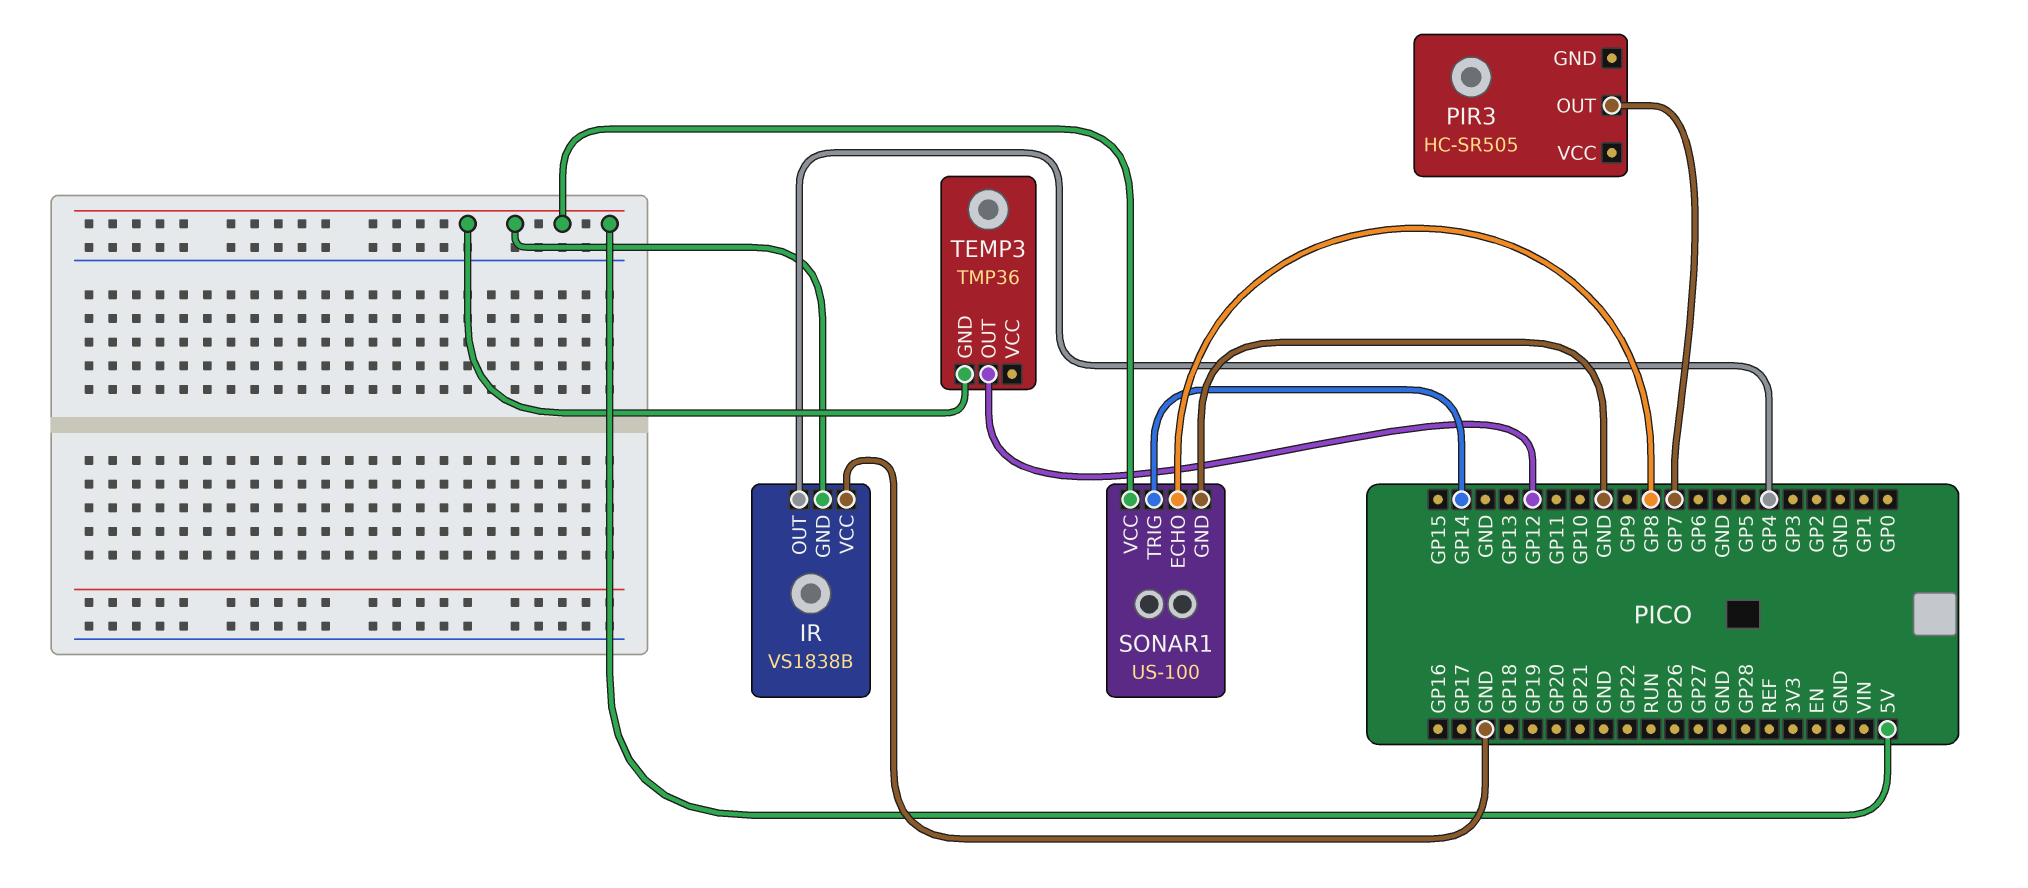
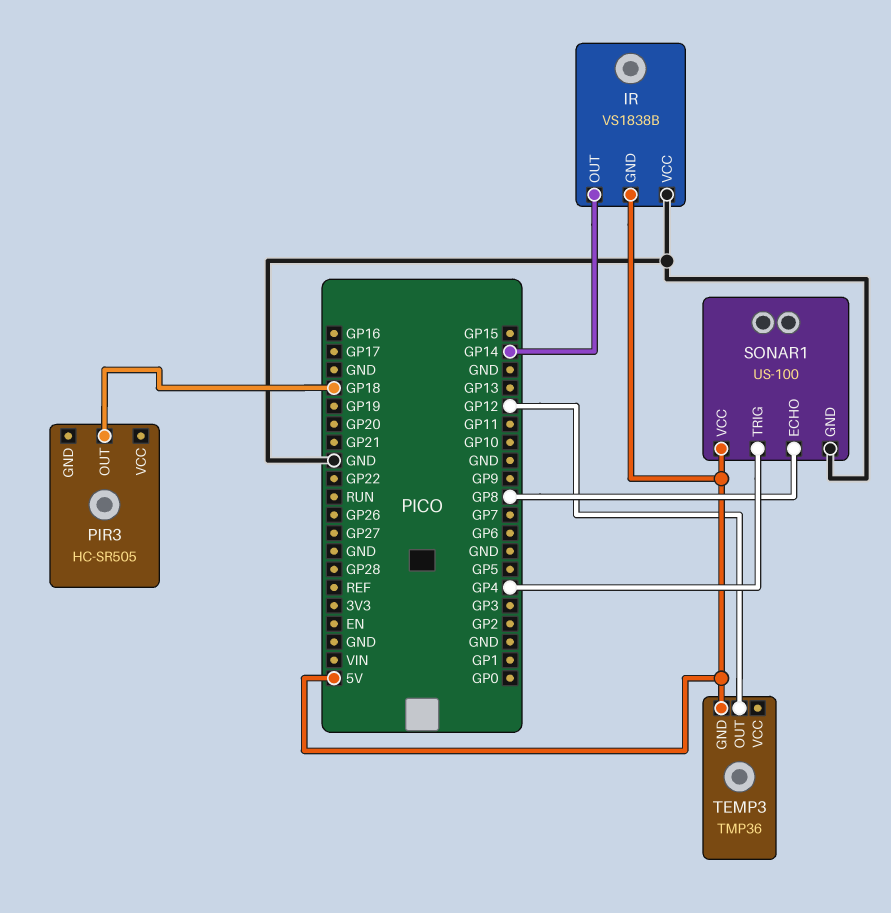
IR pin OUT: GP4 -> GP14
PIR3 pin OUT: GP7 -> GP18
SONAR1 pin TRIG: GP14 -> GP4

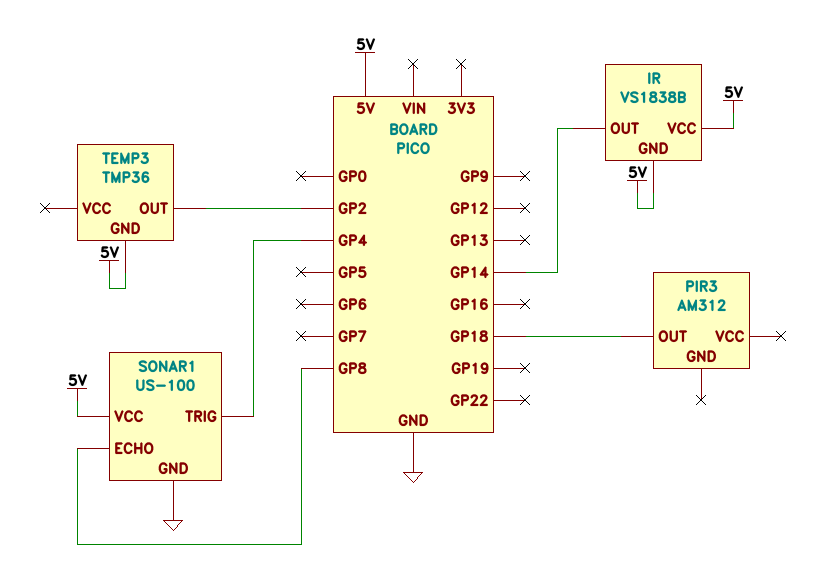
IR pin VCC: GND -> 5V
PIR3: HC-SR505 -> AM312
TEMP3 pin OUT: GP12 -> GP2

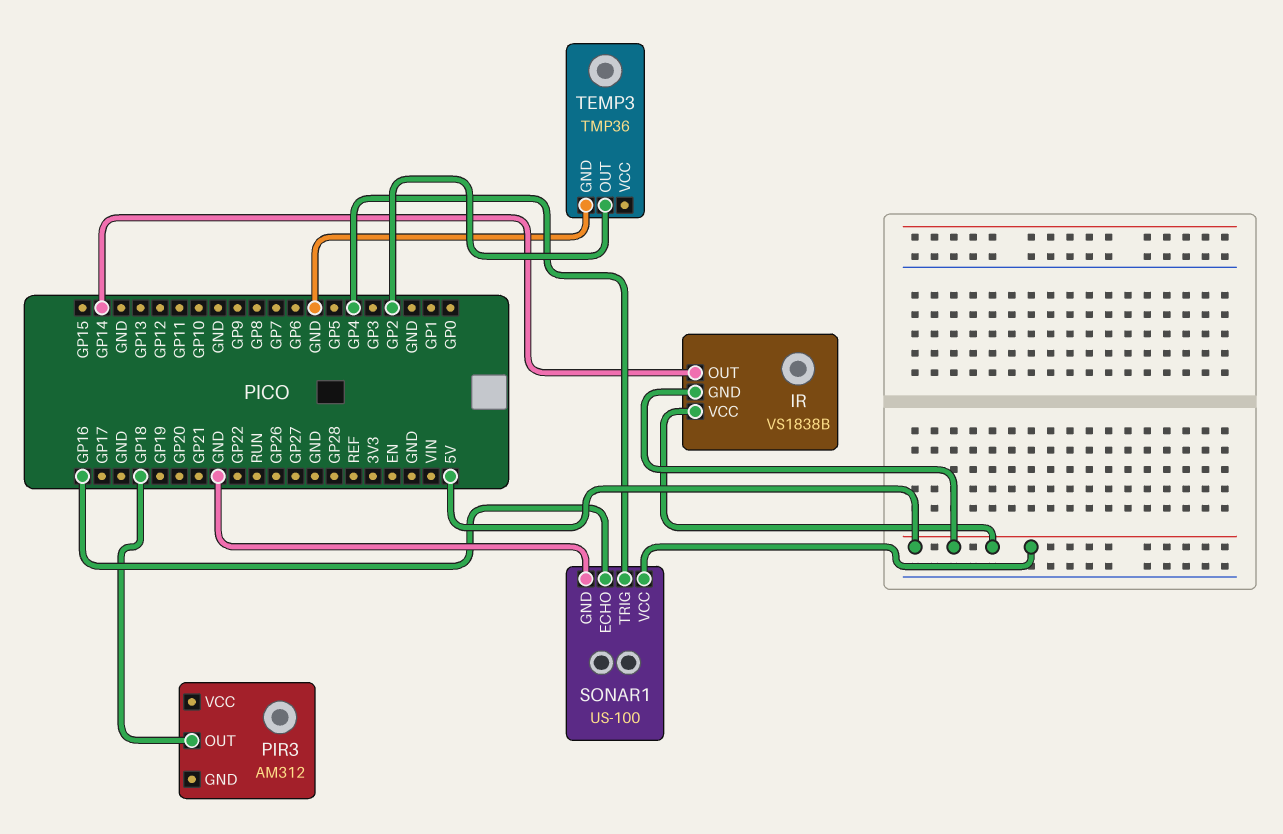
SONAR1 pin ECHO: GP8 -> GP16
TEMP3 pin GND: 5V -> GND

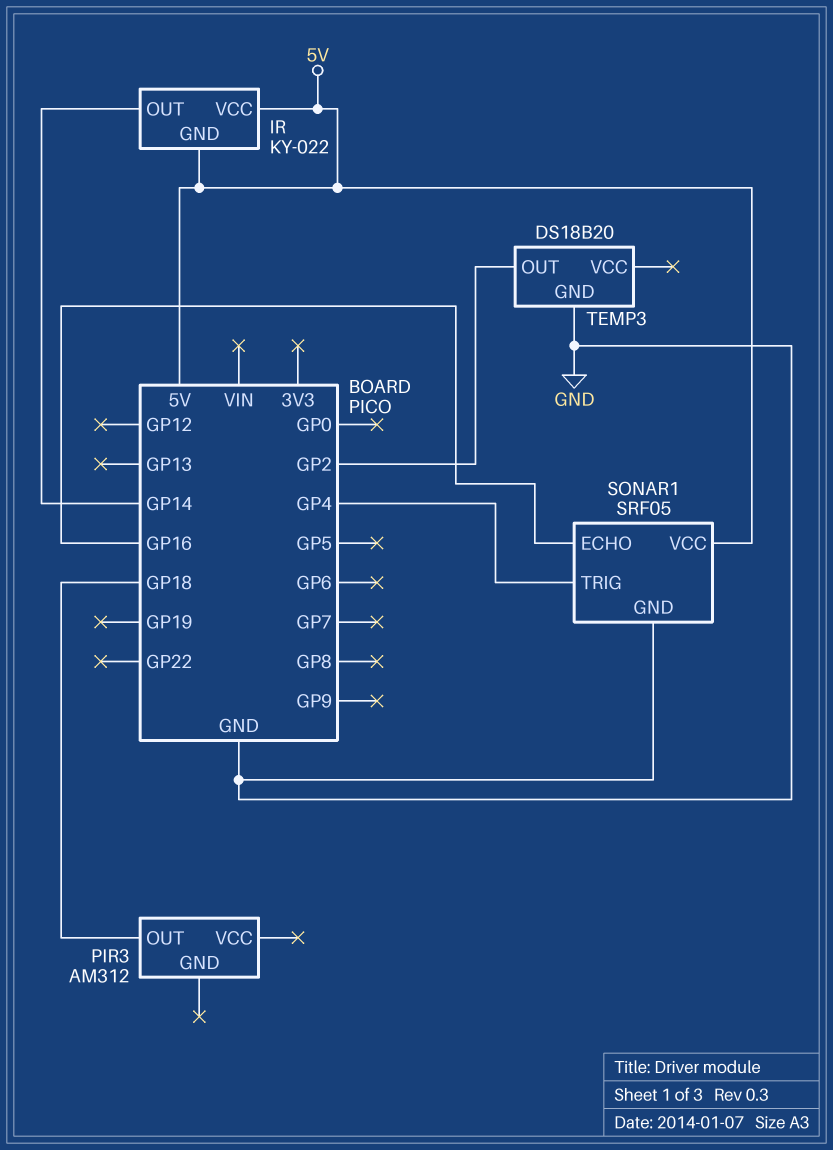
IR: VS1838B -> KY-022
SONAR1: US-100 -> SRF05
TEMP3: TMP36 -> DS18B20

